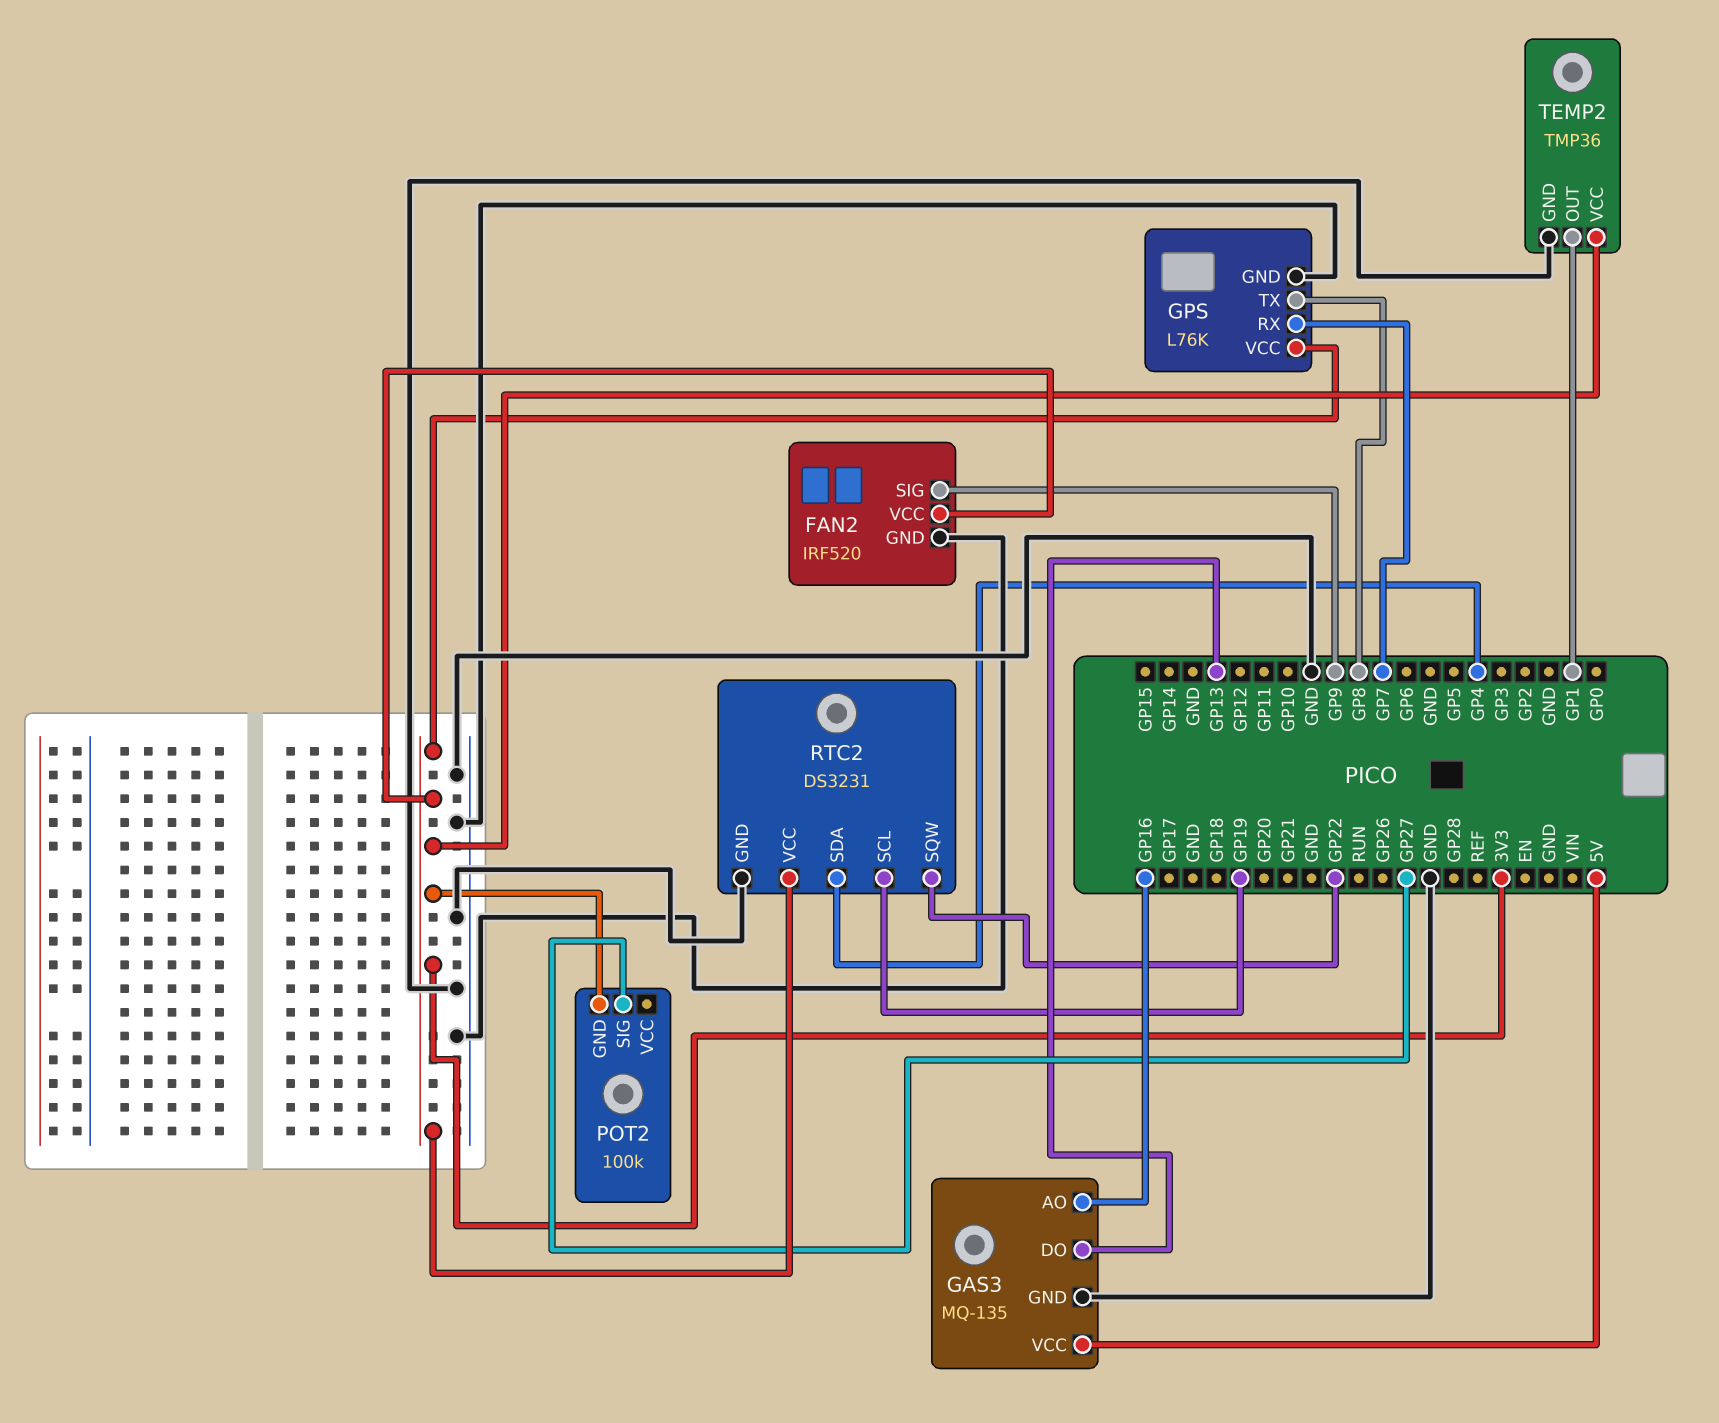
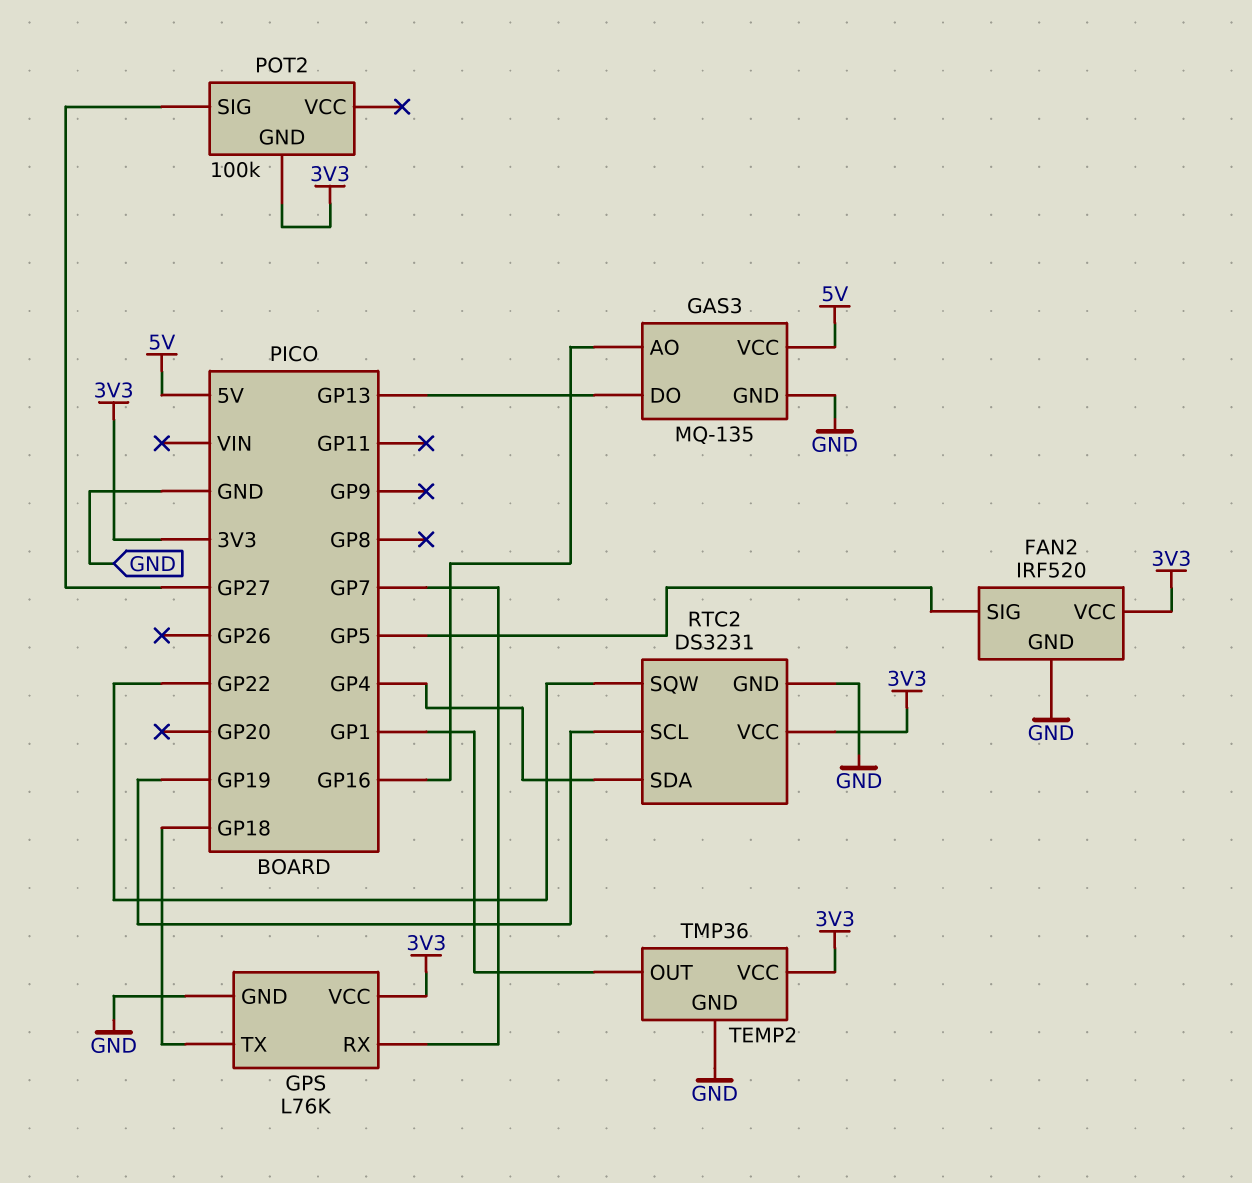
FAN2 pin SIG: GP9 -> GP5
GPS pin TX: GP8 -> GP18

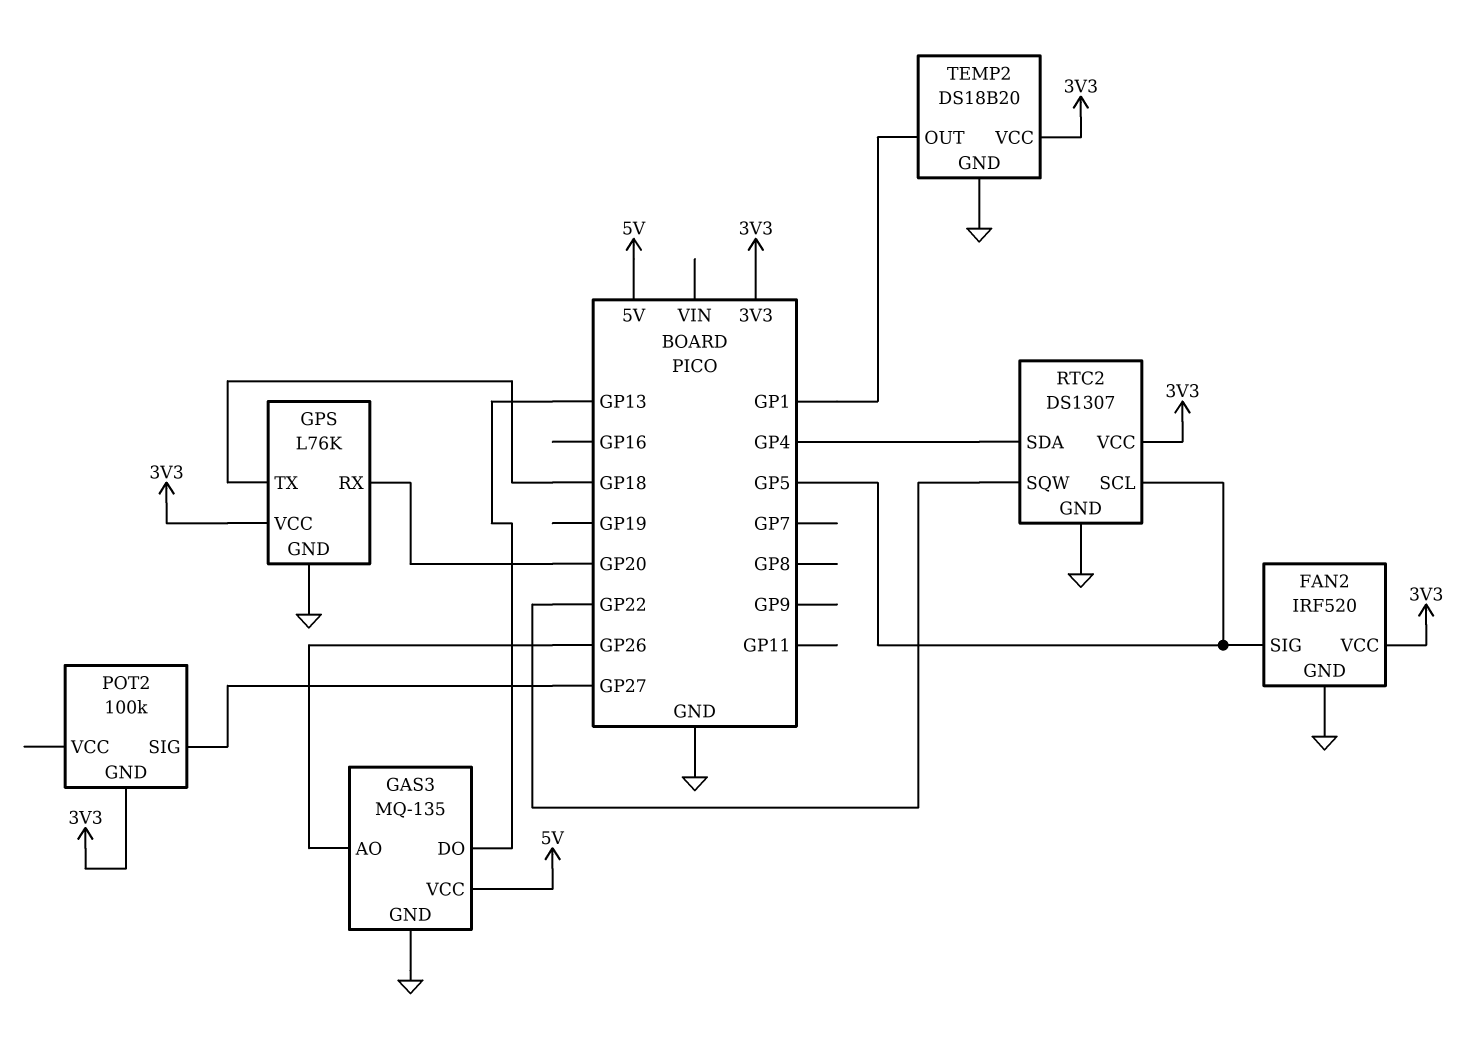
GAS3 pin AO: GP16 -> GP26
GPS pin RX: GP7 -> GP20
RTC2: DS3231 -> DS1307
RTC2 pin SCL: GP19 -> GP5
TEMP2: TMP36 -> DS18B20

